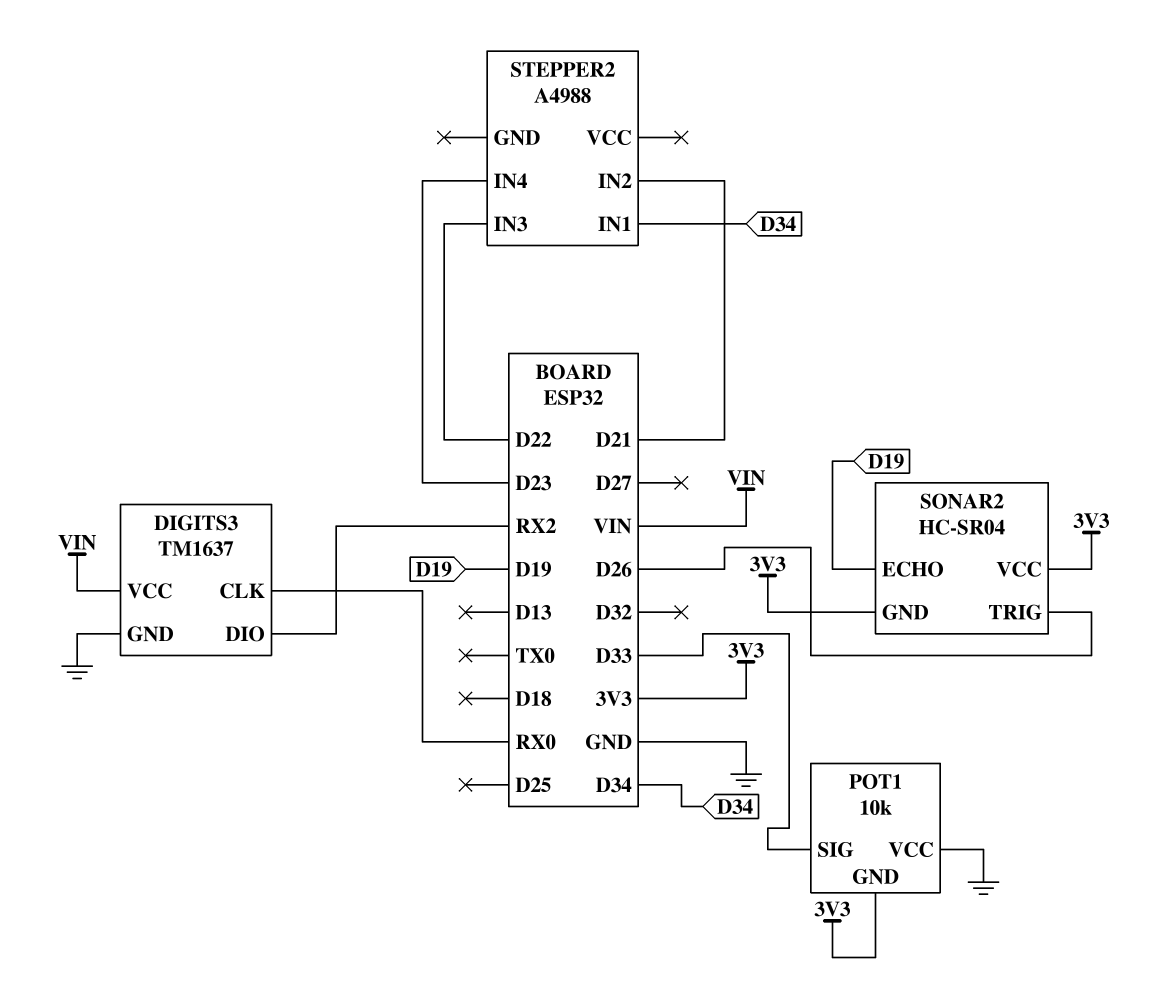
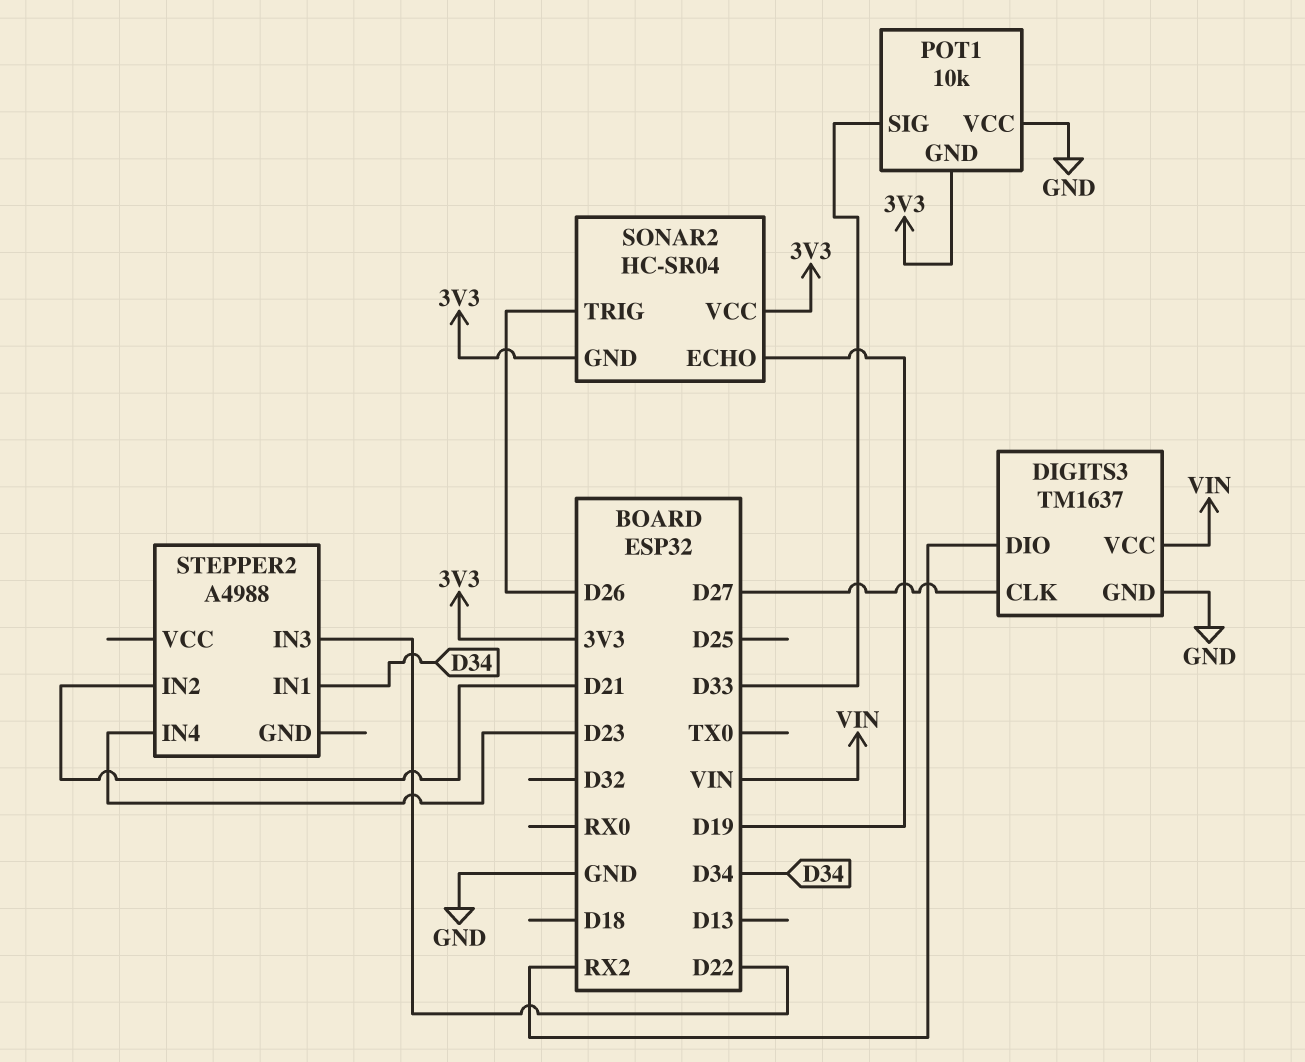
DIGITS3 pin CLK: RX0 -> D27

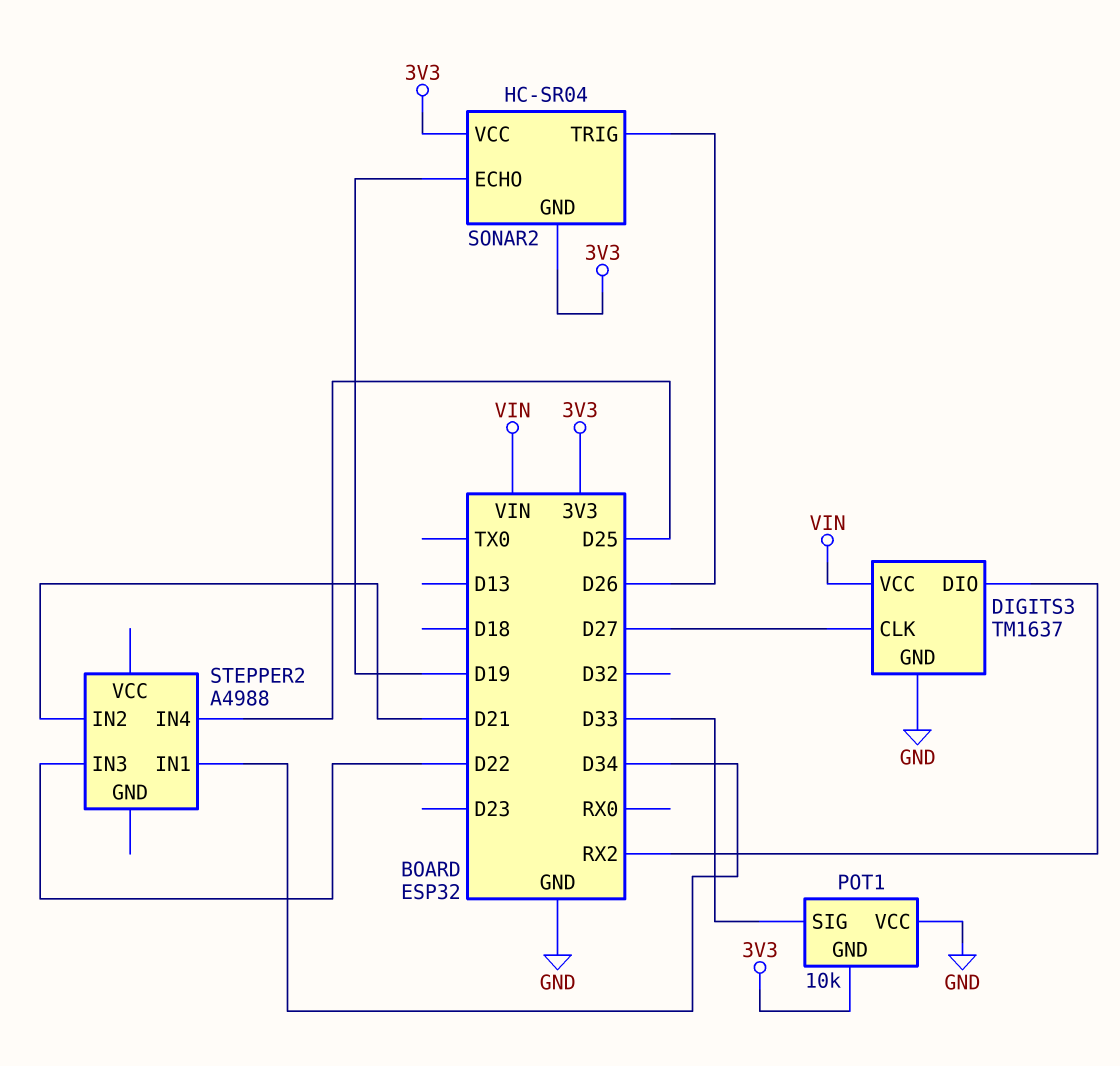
STEPPER2 pin IN4: D23 -> D25

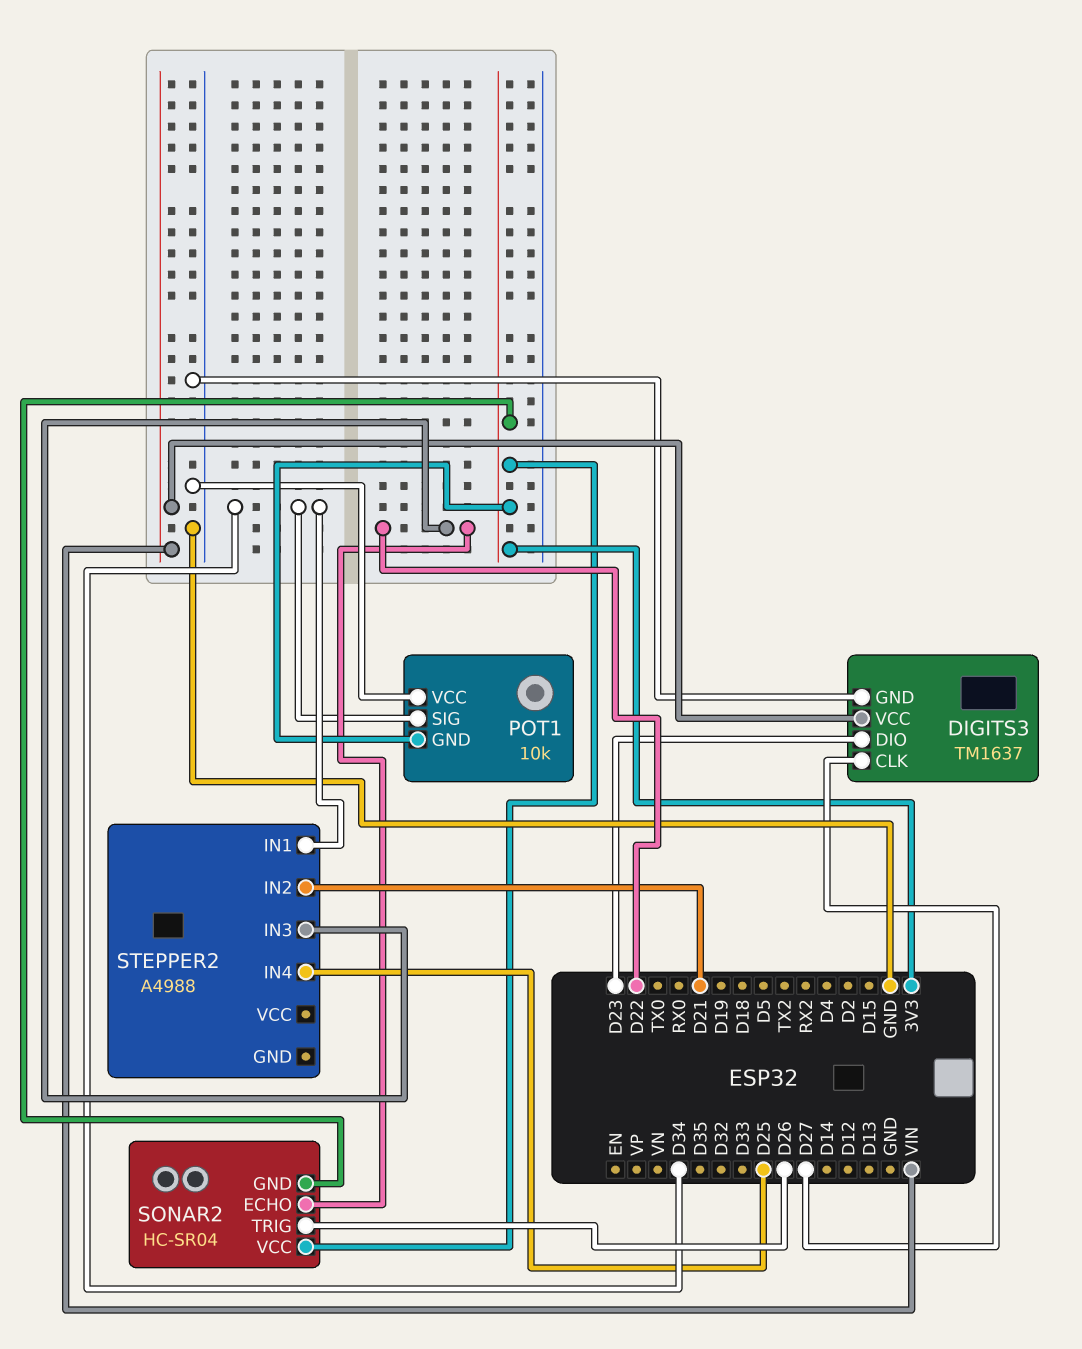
DIGITS3 pin DIO: RX2 -> D23
POT1 pin SIG: D33 -> D34
SONAR2 pin ECHO: D19 -> D22

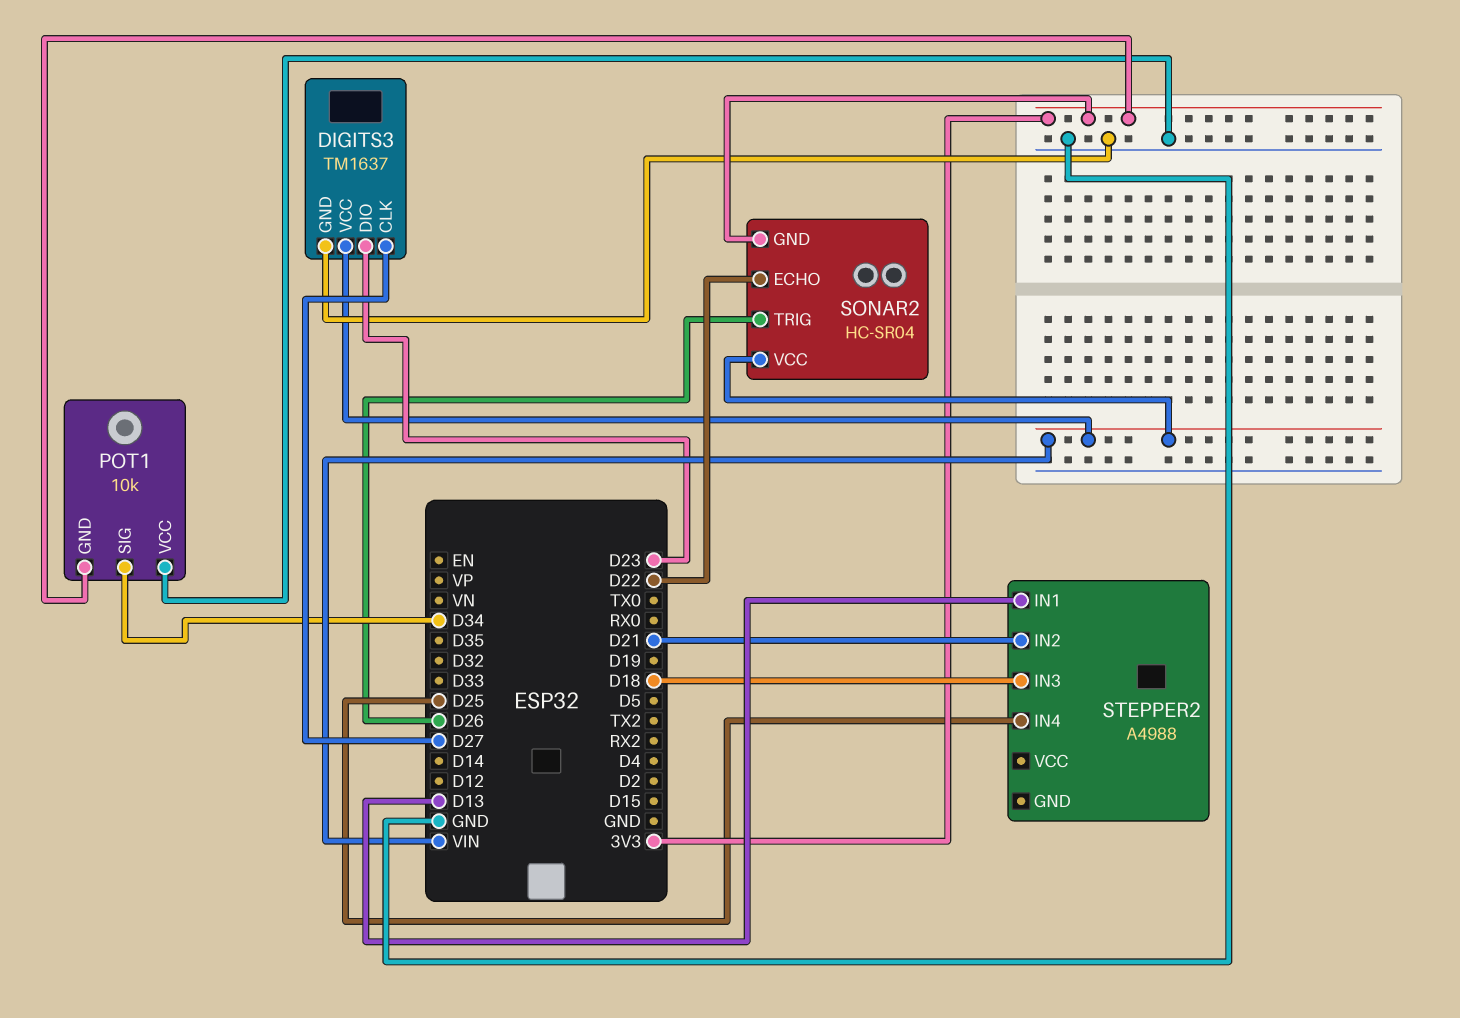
SONAR2 pin VCC: 3V3 -> VIN
STEPPER2 pin IN1: D34 -> D13
STEPPER2 pin IN3: D22 -> D18

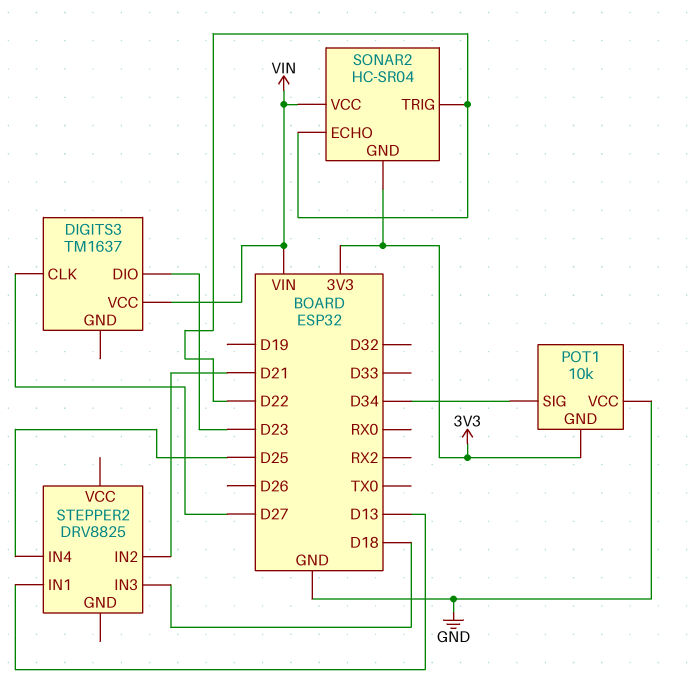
DIGITS3 pin GND: GND -> none
SONAR2 pin TRIG: D26 -> D22
STEPPER2: A4988 -> DRV8825

